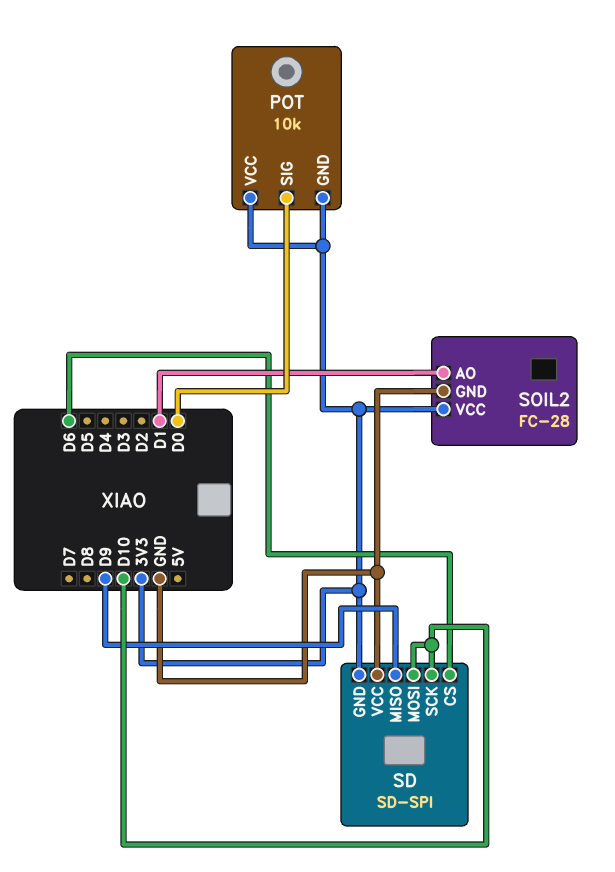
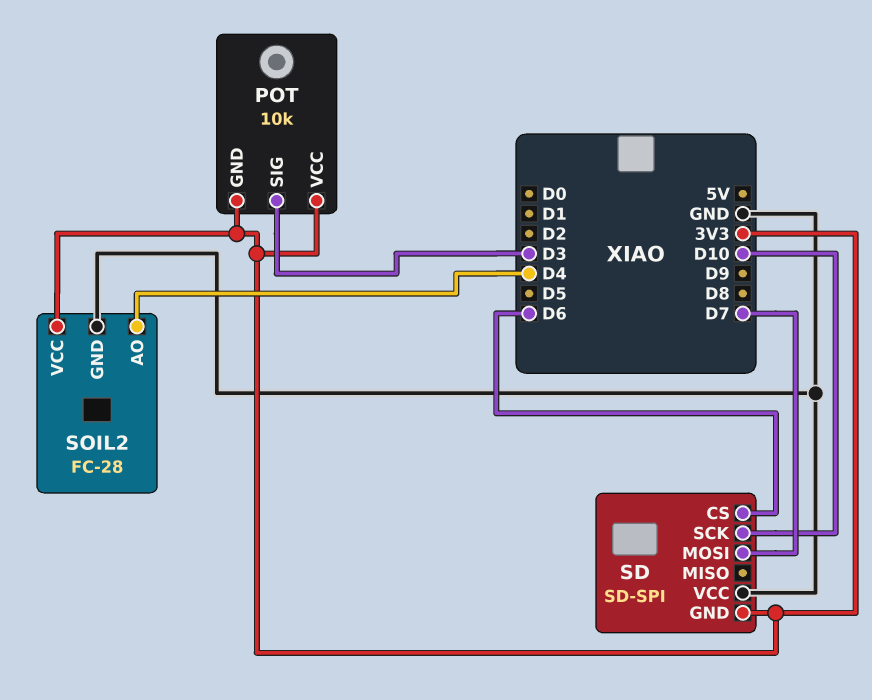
POT pin SIG: D0 -> D3
SD pin MISO: D9 -> none
SD pin MOSI: D10 -> D7
SOIL2 pin AO: D1 -> D4

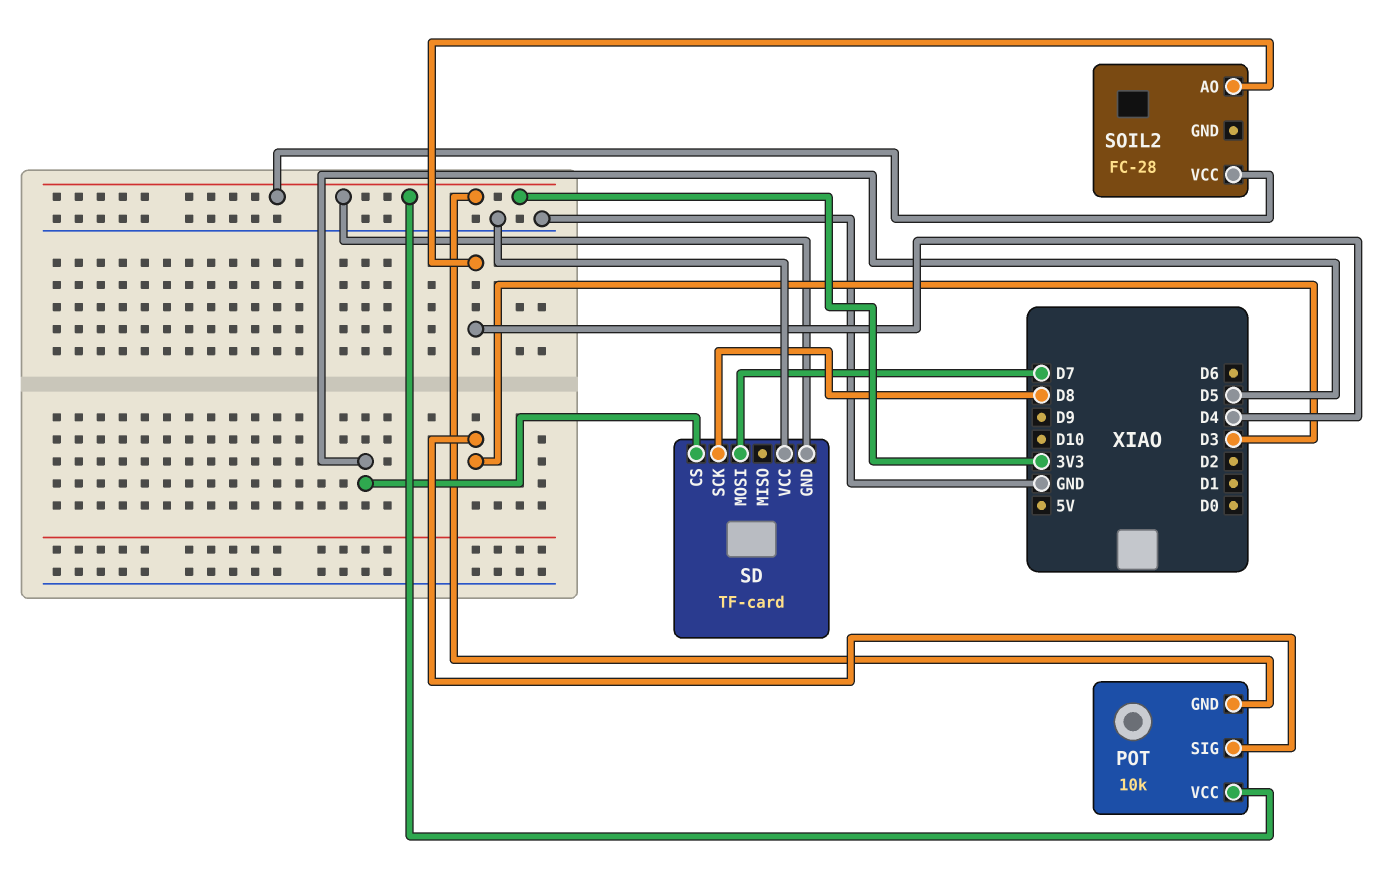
SD: SD-SPI -> TF-card
SD pin CS: D6 -> D5
SD pin SCK: D10 -> D8
SOIL2 pin GND: GND -> none

